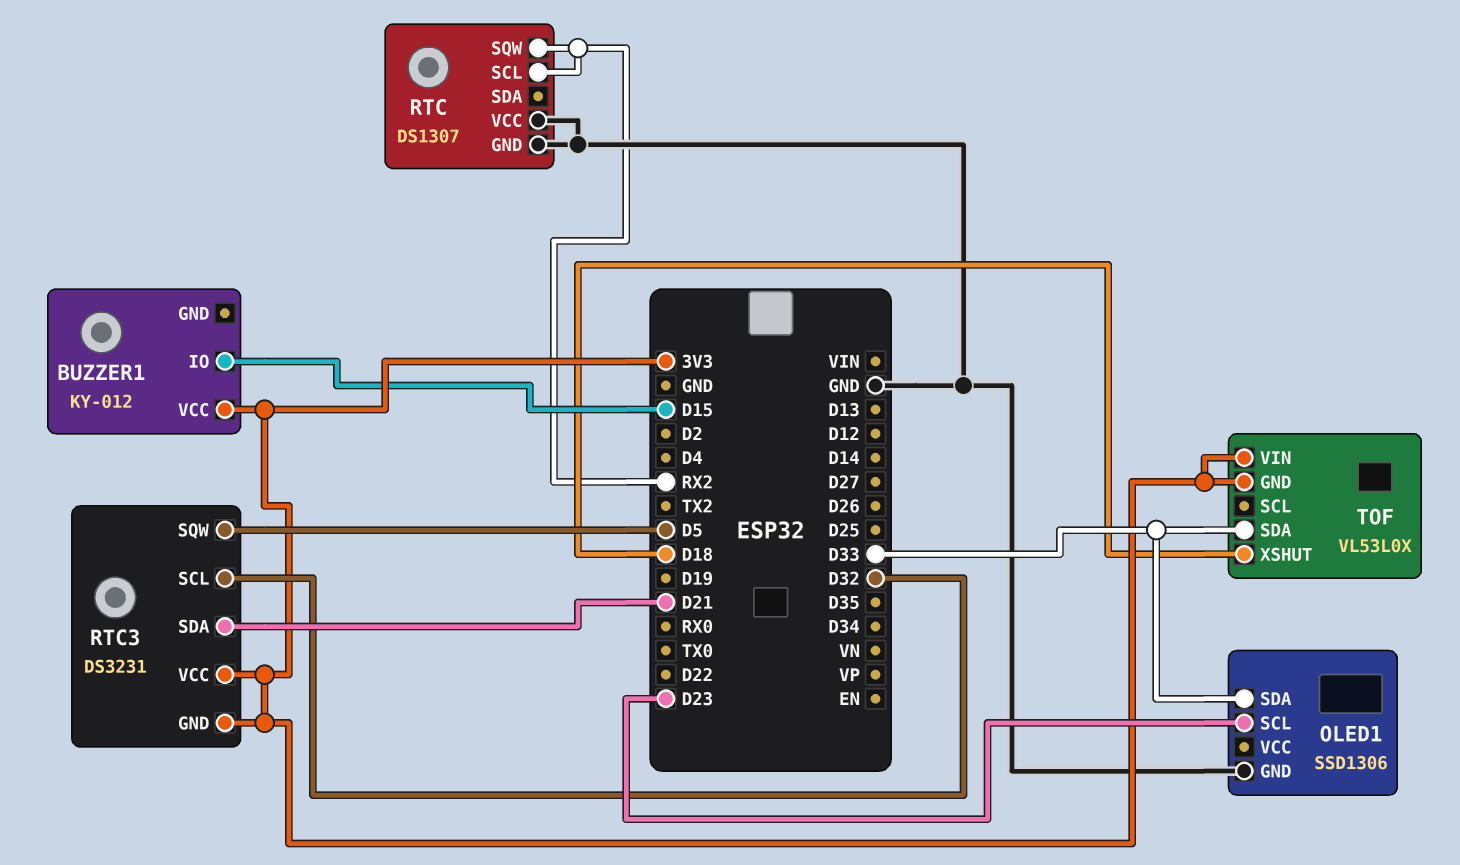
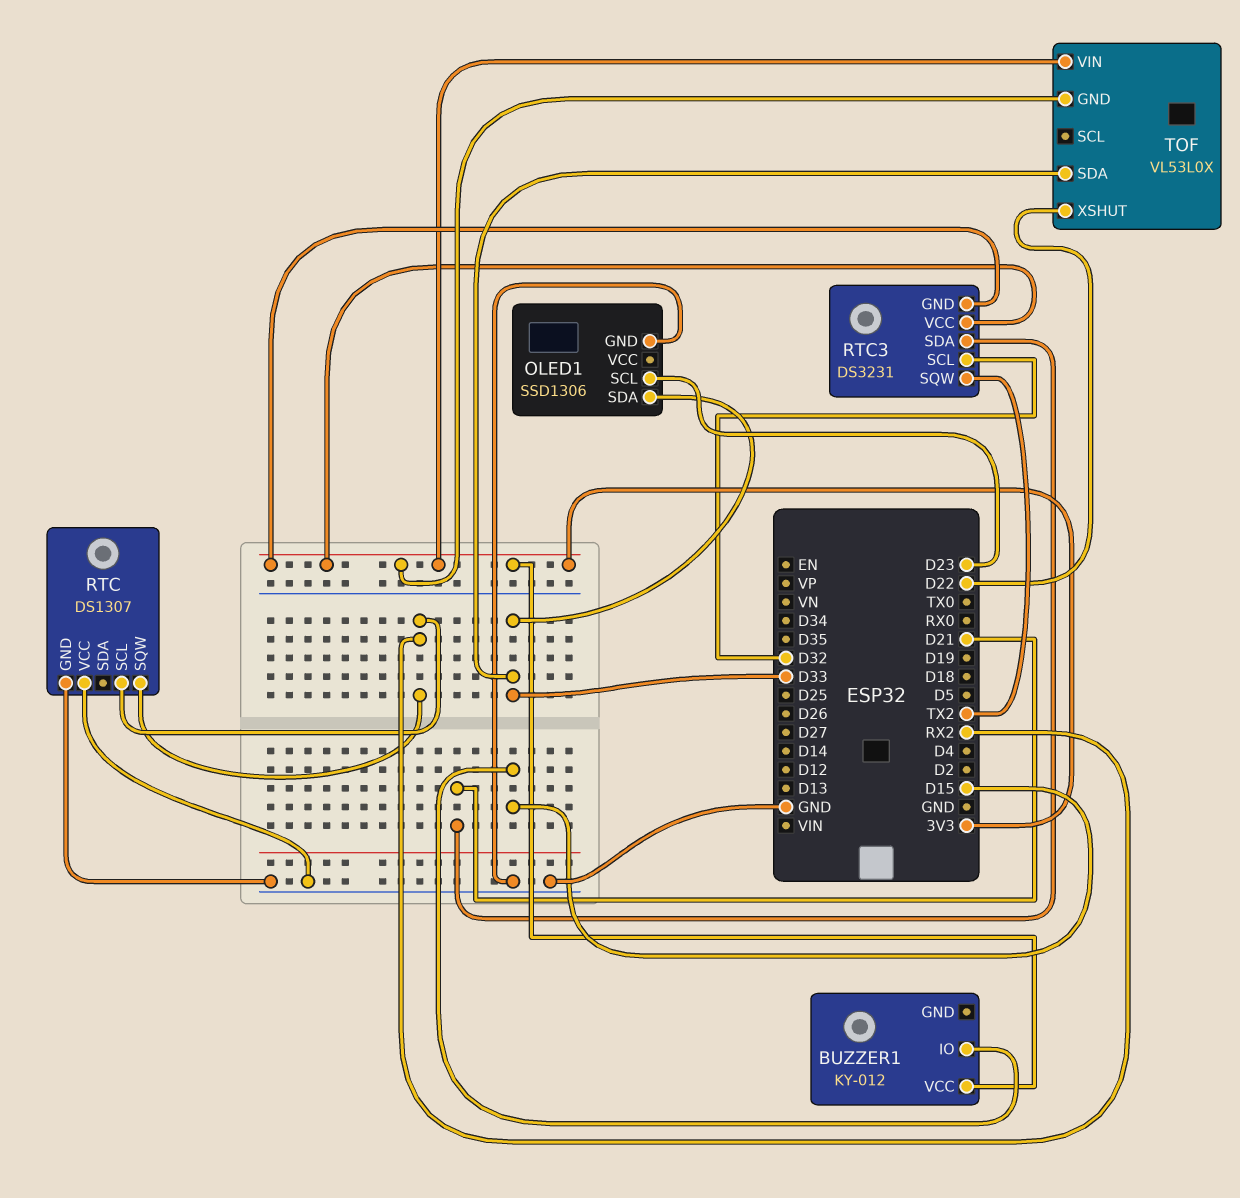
RTC3 pin SQW: D5 -> TX2
TOF pin XSHUT: D18 -> D22

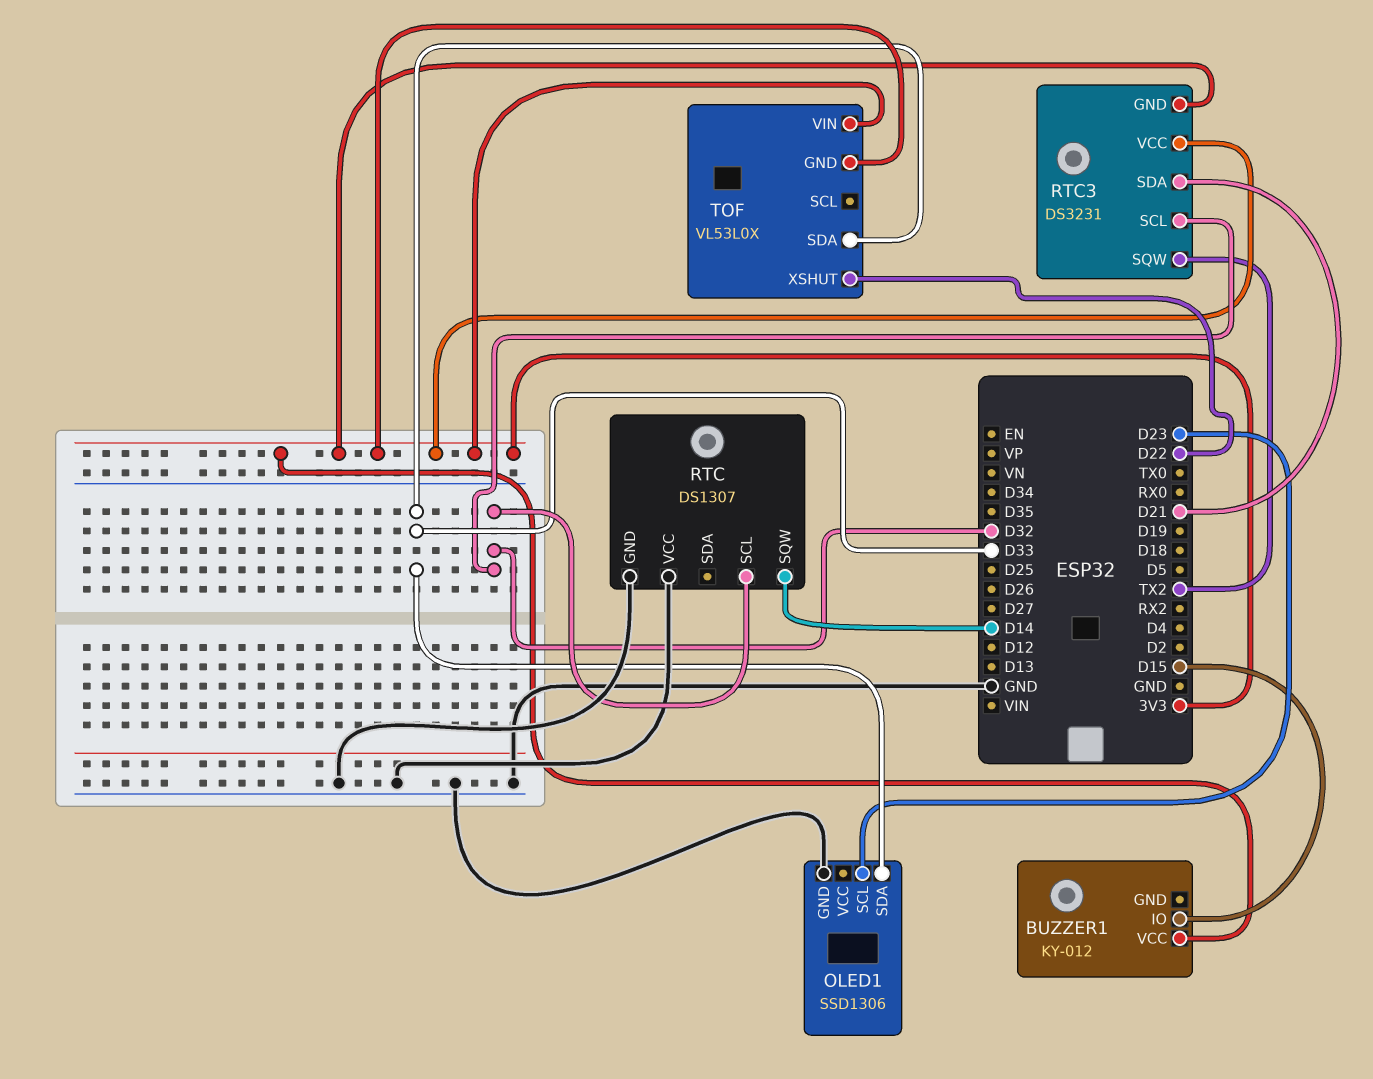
RTC pin SCL: RX2 -> D32
RTC pin SQW: RX2 -> D14

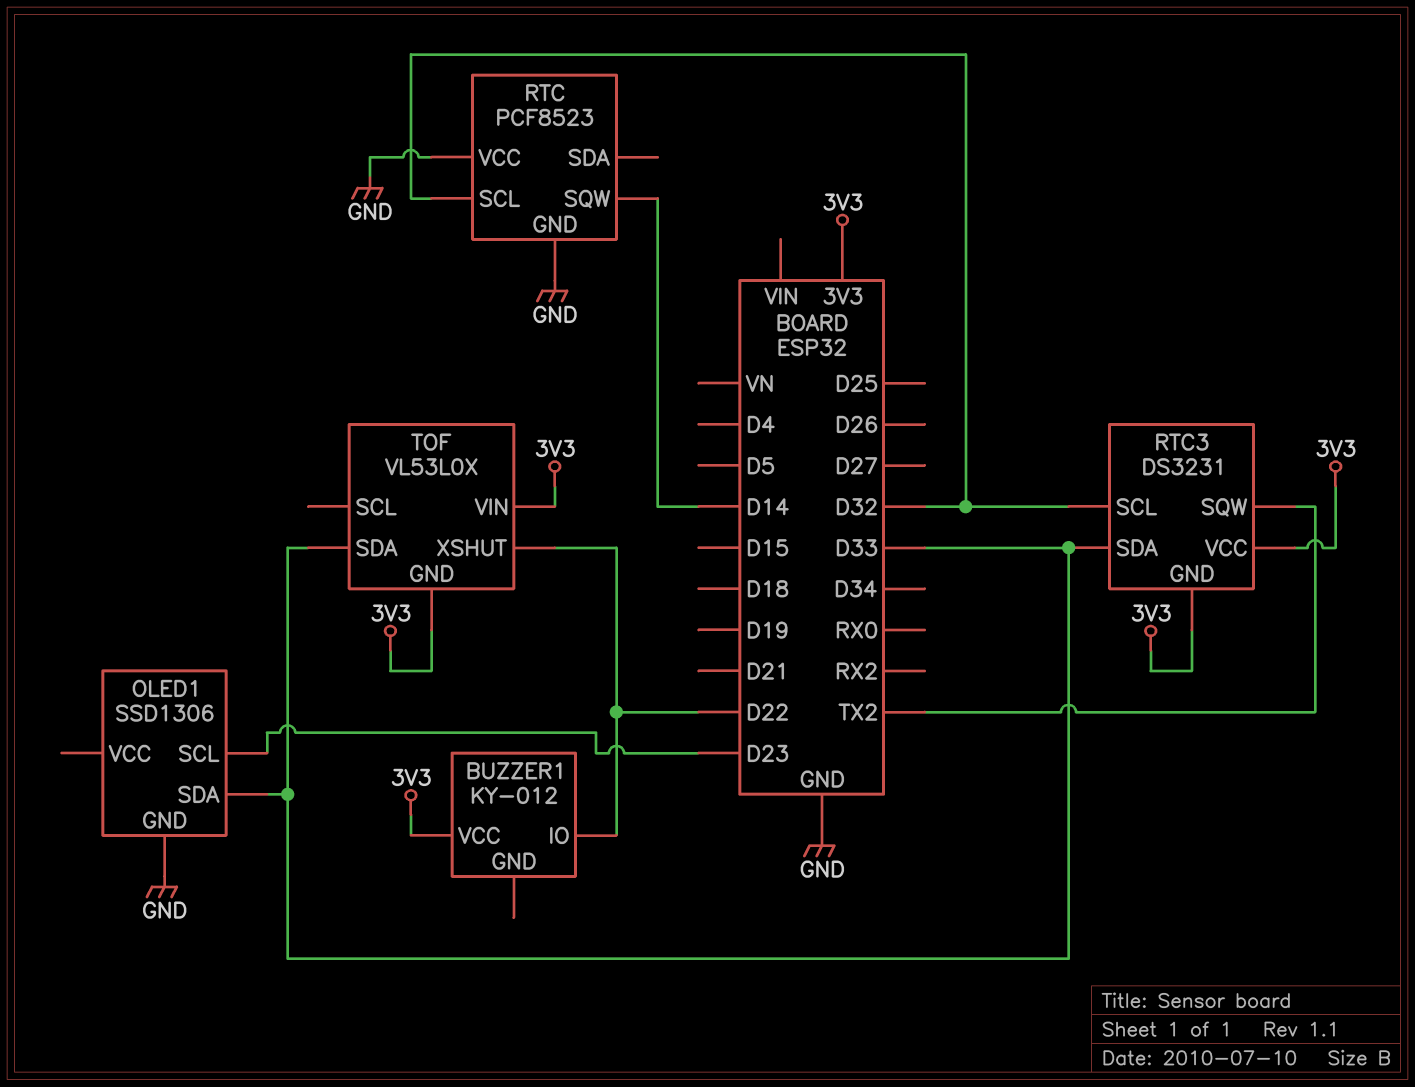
BUZZER1 pin IO: D15 -> D22
RTC: DS1307 -> PCF8523
RTC3 pin SDA: D21 -> D33

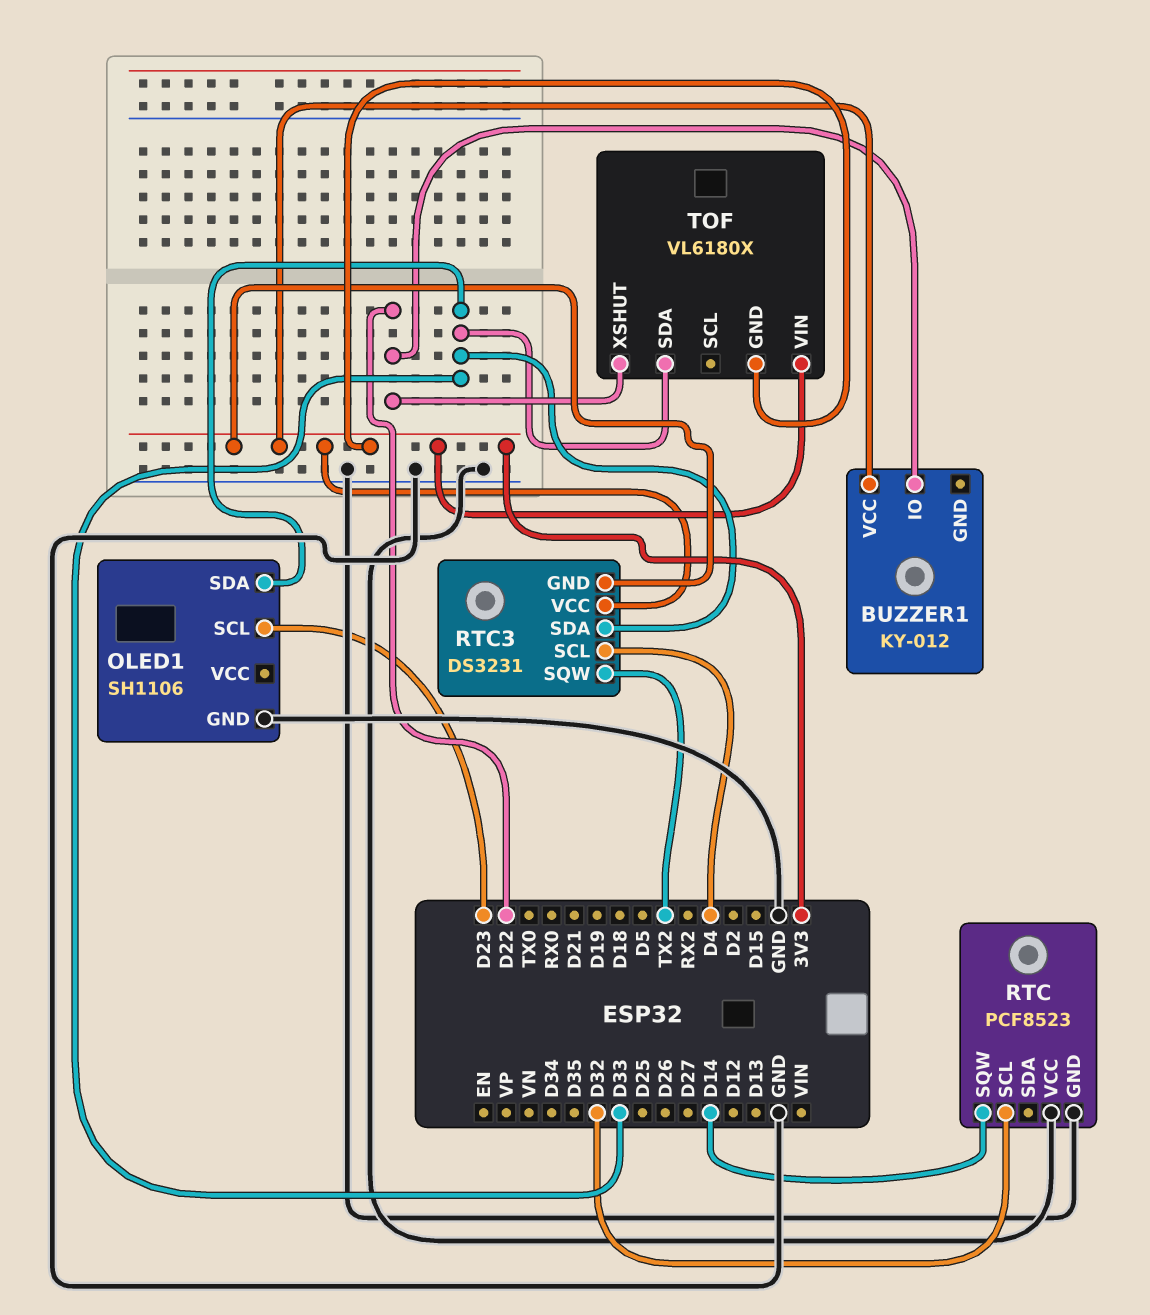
OLED1: SSD1306 -> SH1106
RTC3 pin SCL: D32 -> D4
TOF: VL53L0X -> VL6180X

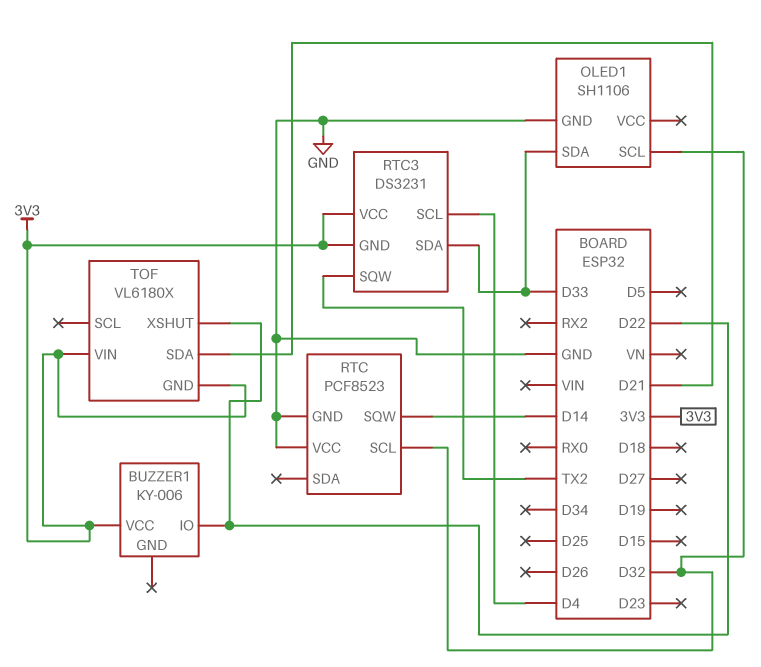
BUZZER1: KY-012 -> KY-006
OLED1 pin SCL: D23 -> D32
TOF pin SDA: D33 -> D21

